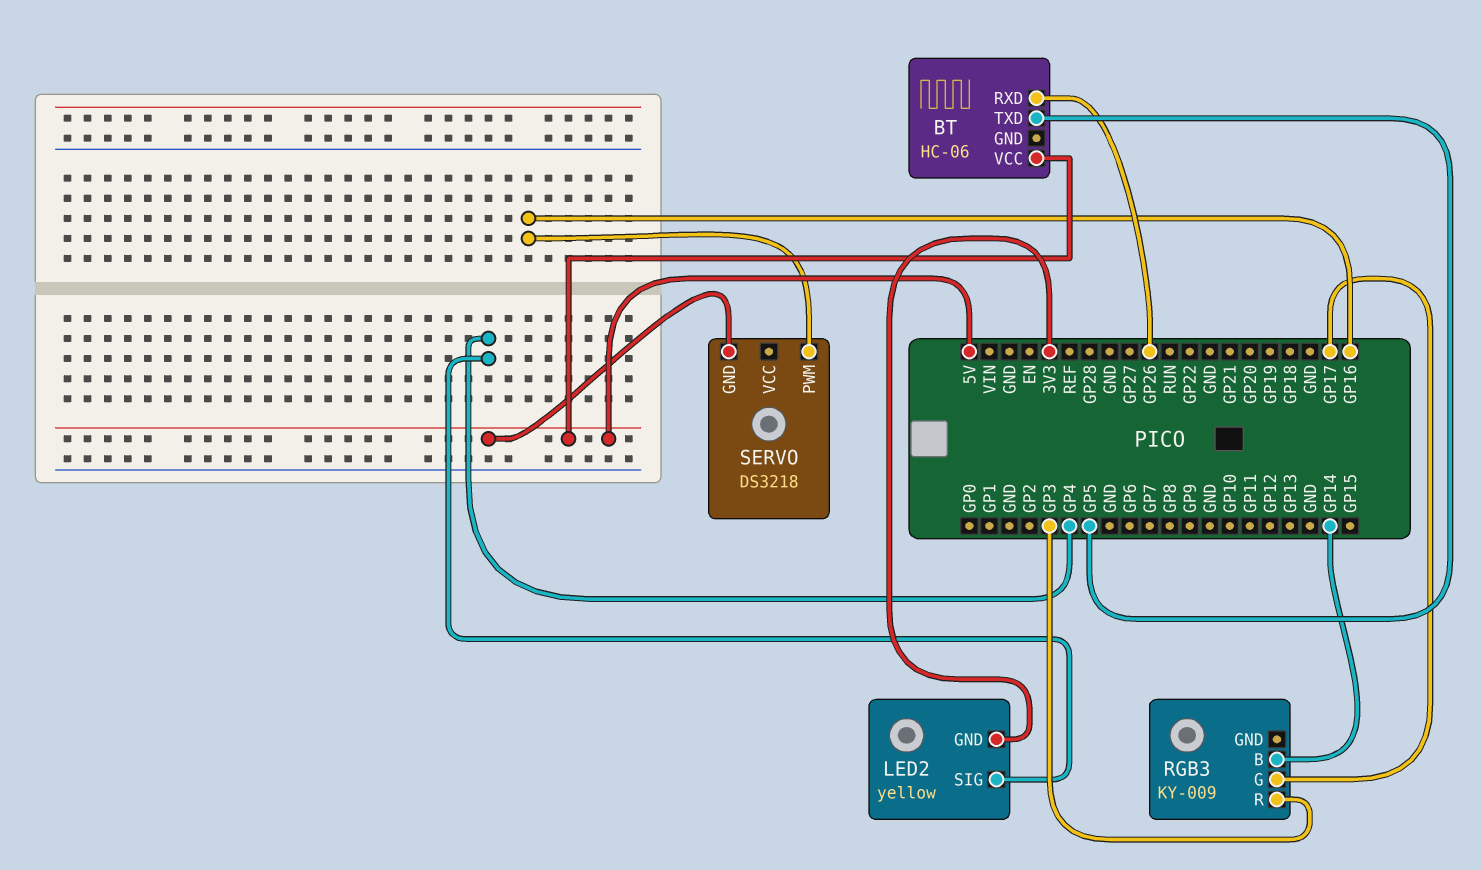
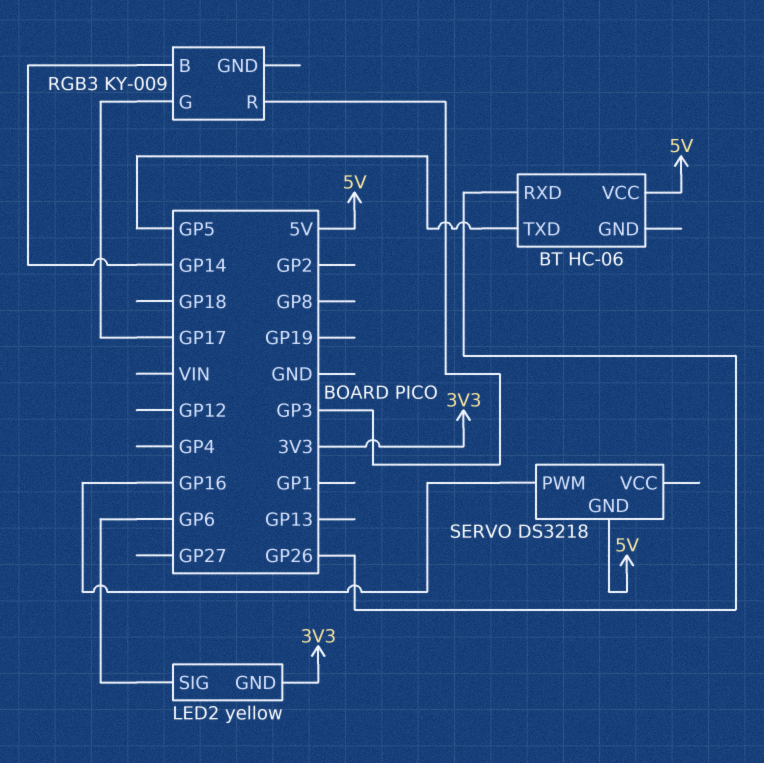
LED2 pin SIG: GP4 -> GP6

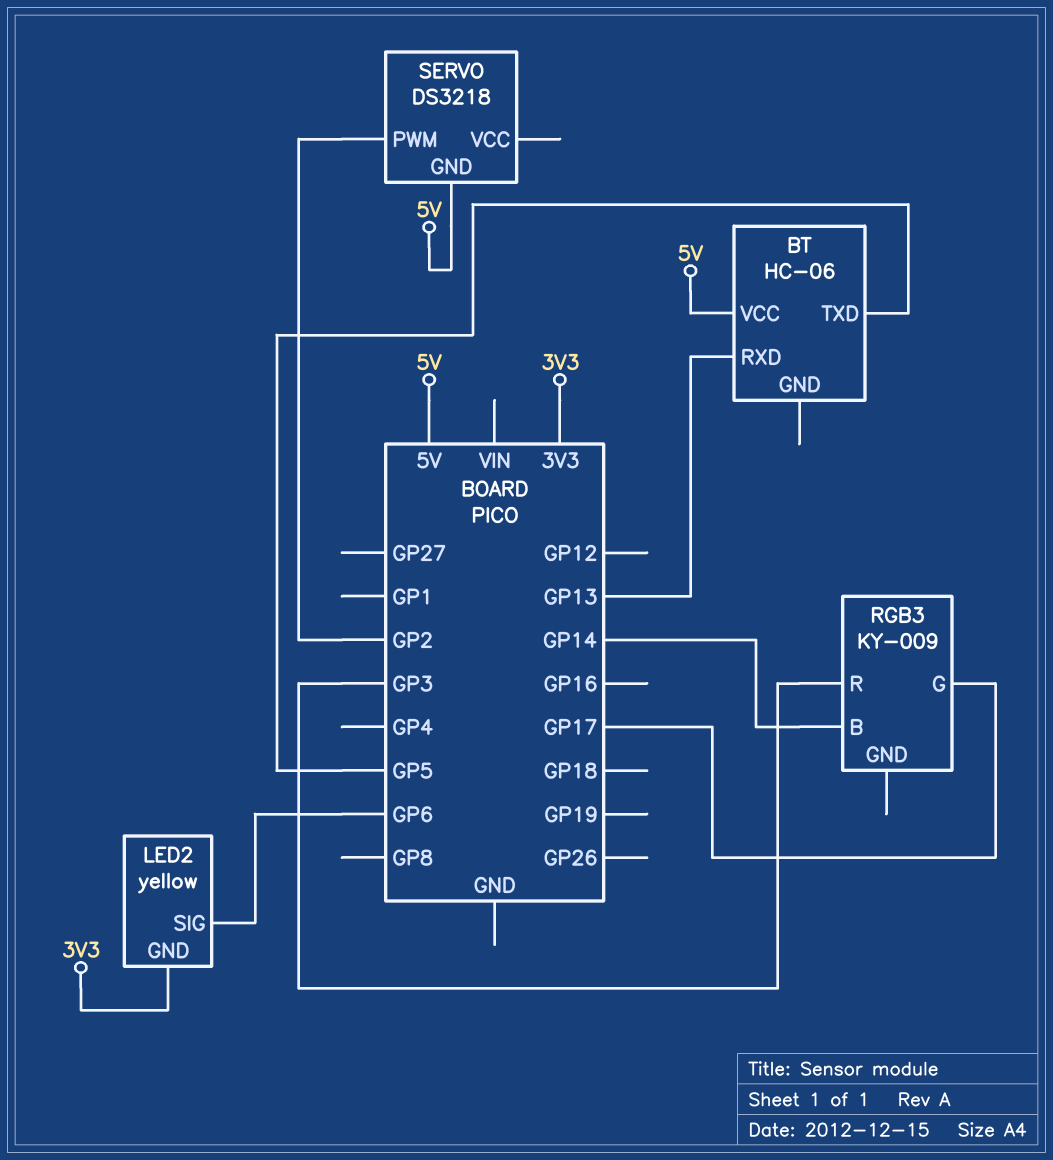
BT pin RXD: GP26 -> GP13
SERVO pin PWM: GP16 -> GP2

